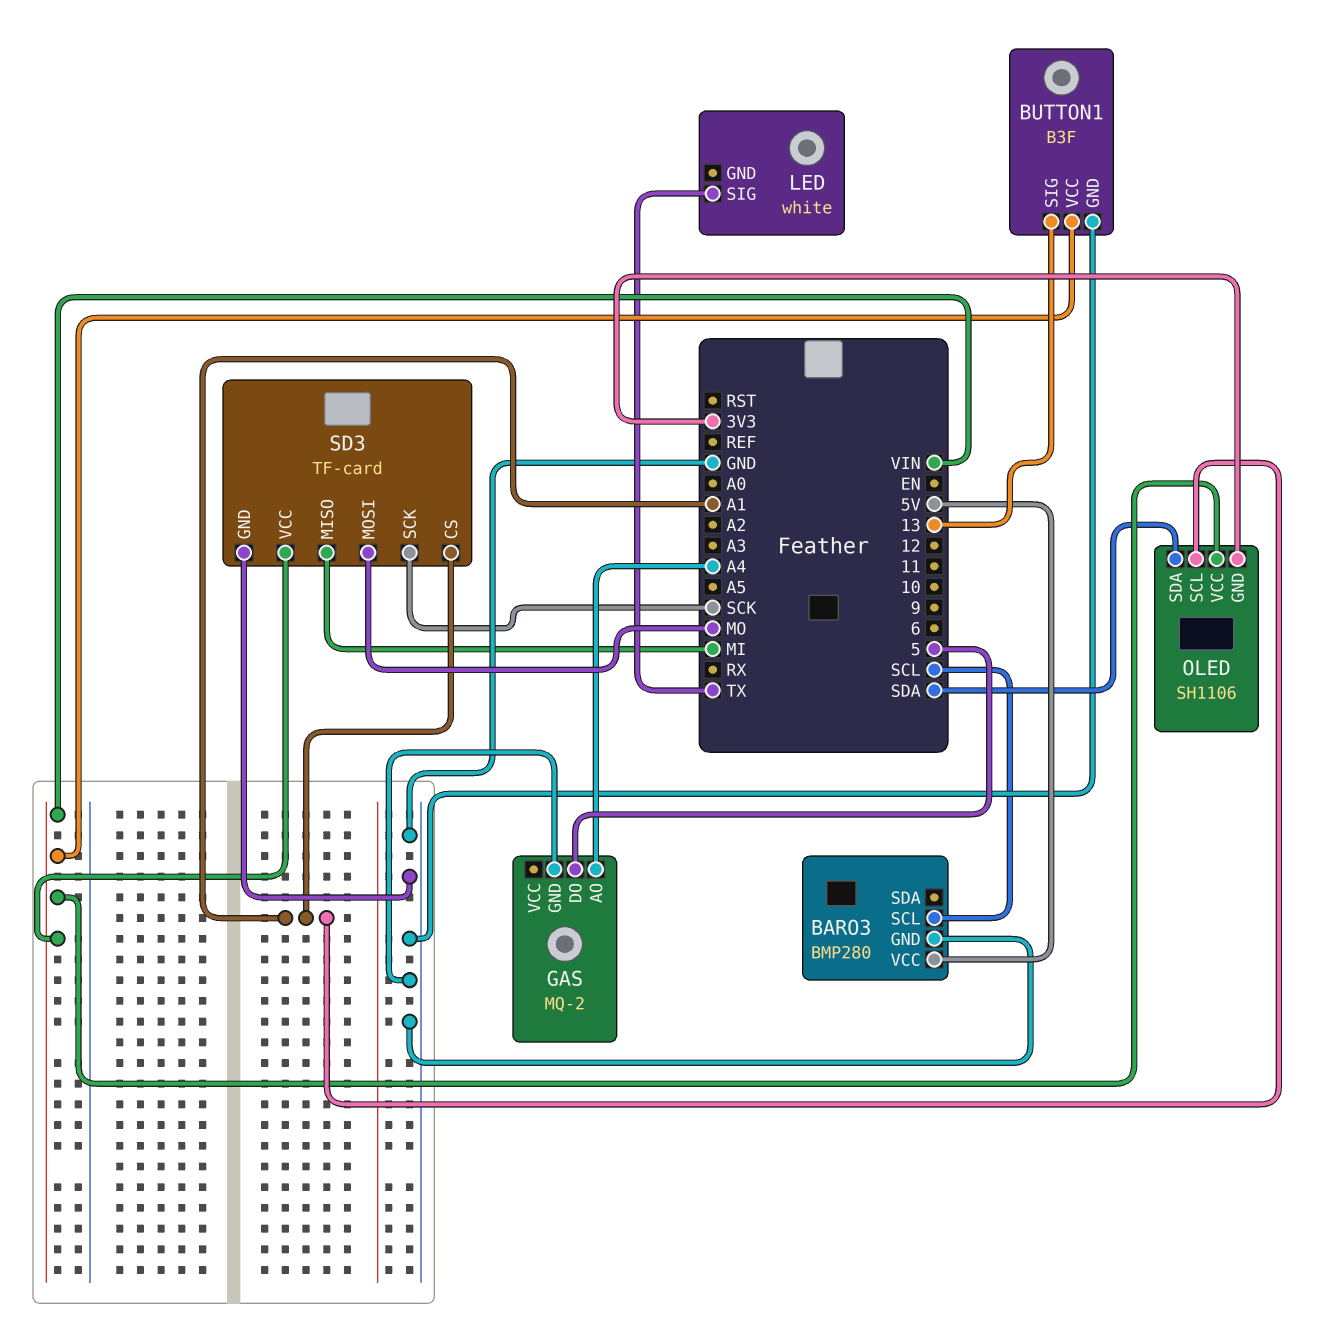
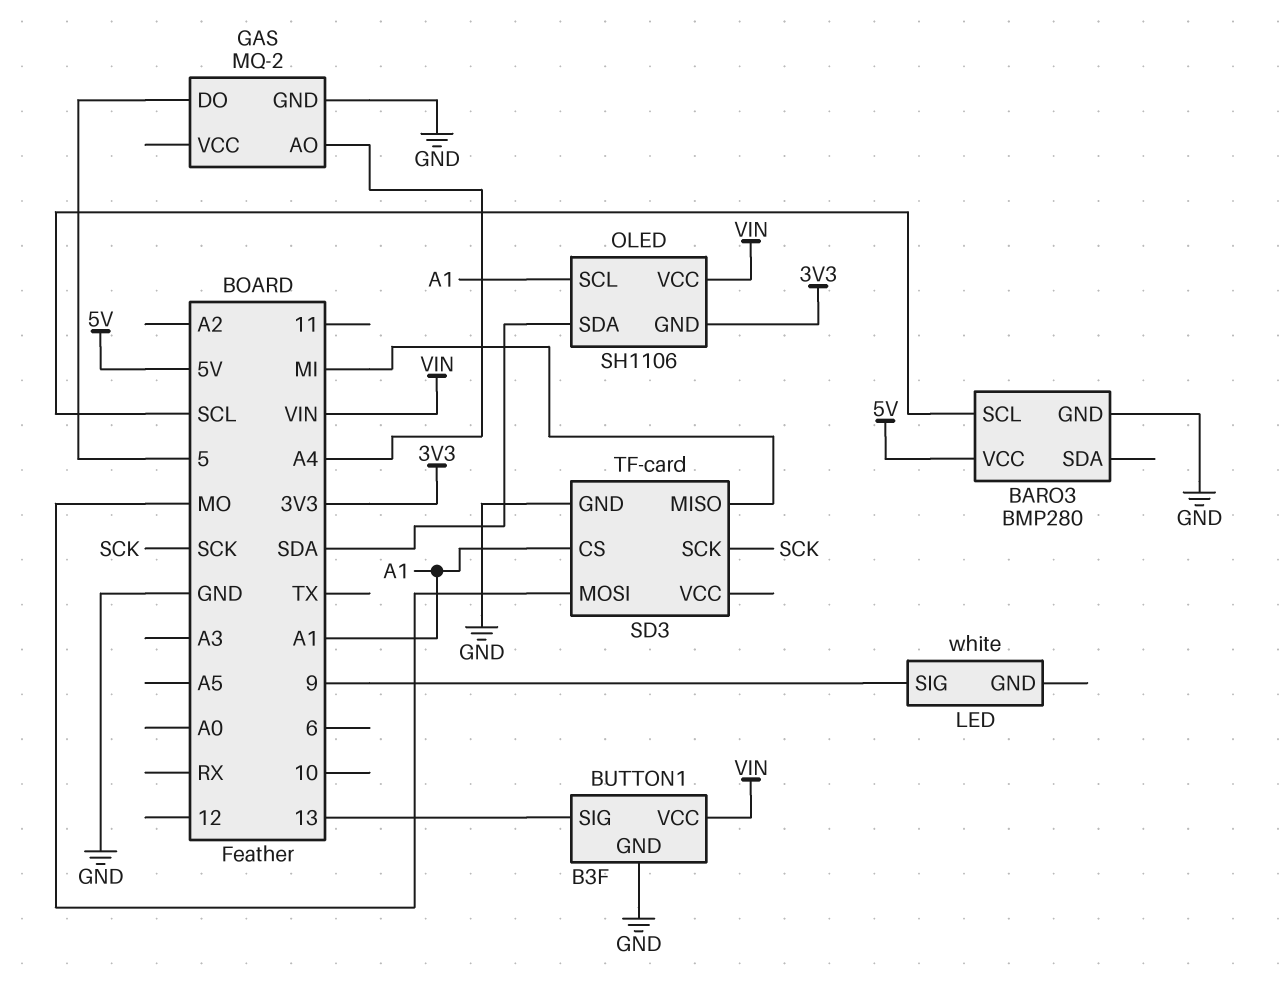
LED pin SIG: TX -> 9
SD3 pin VCC: VIN -> none

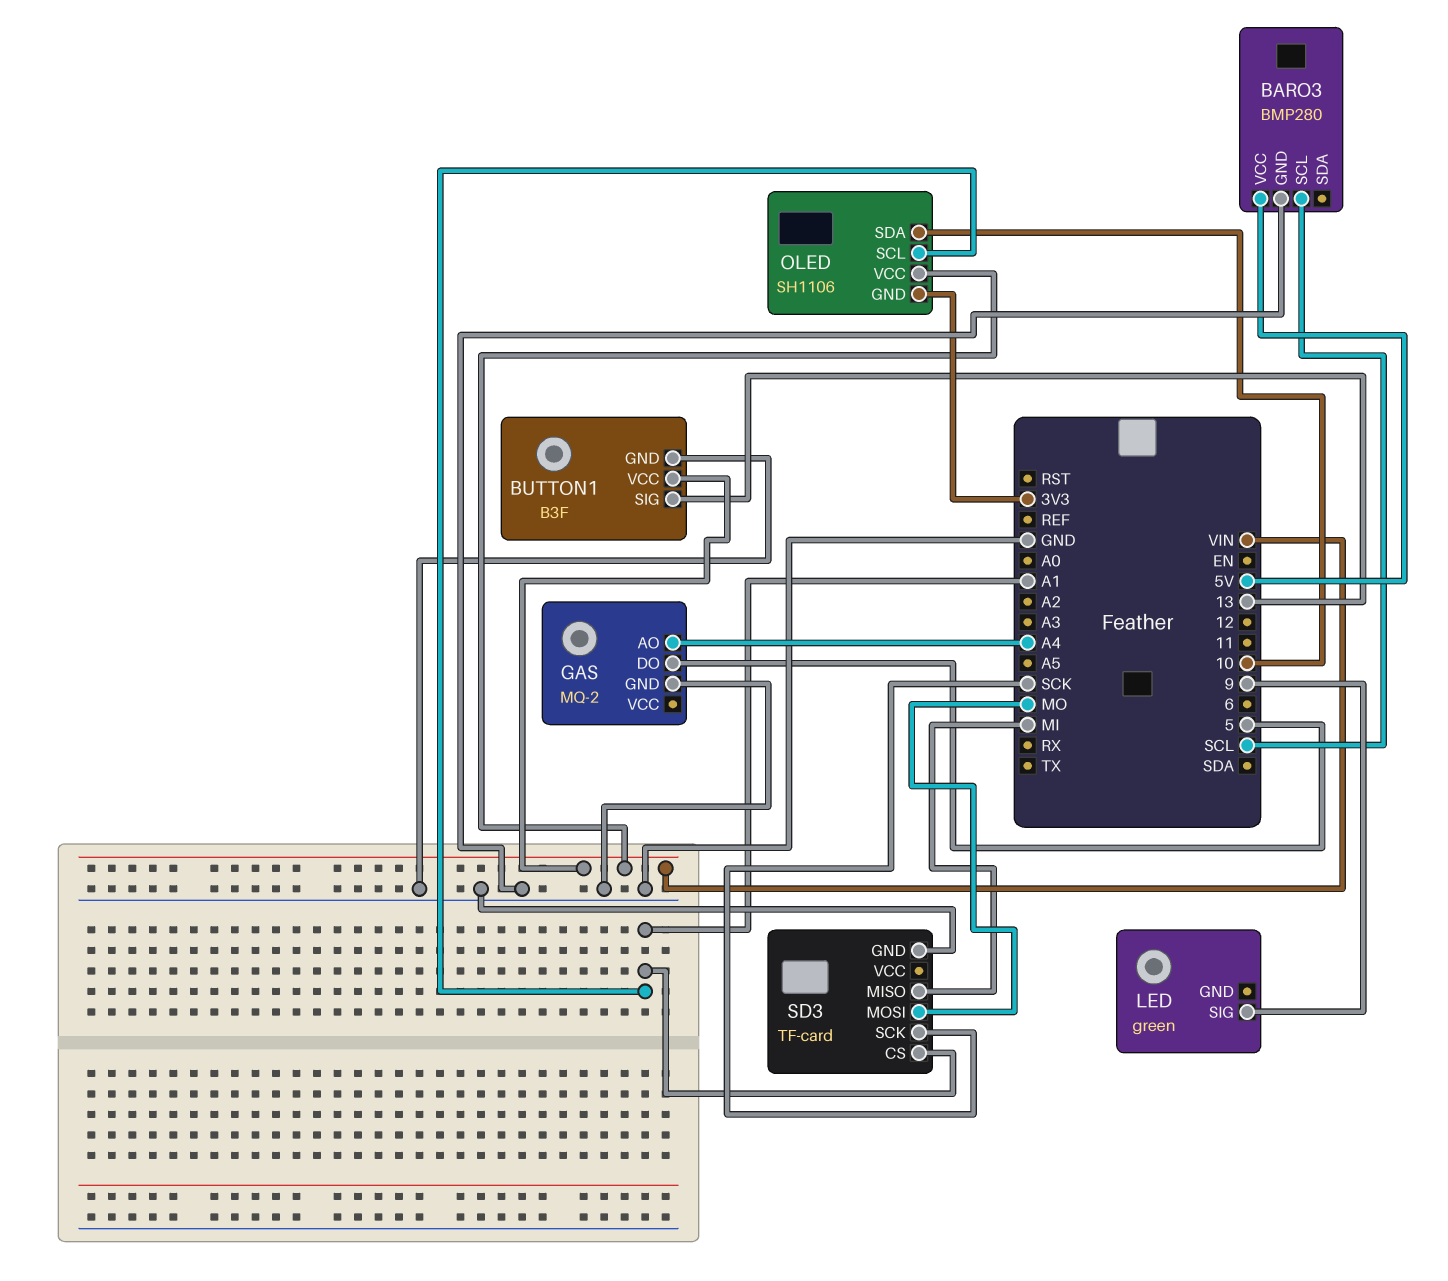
LED: white -> green
OLED pin SDA: SDA -> 10

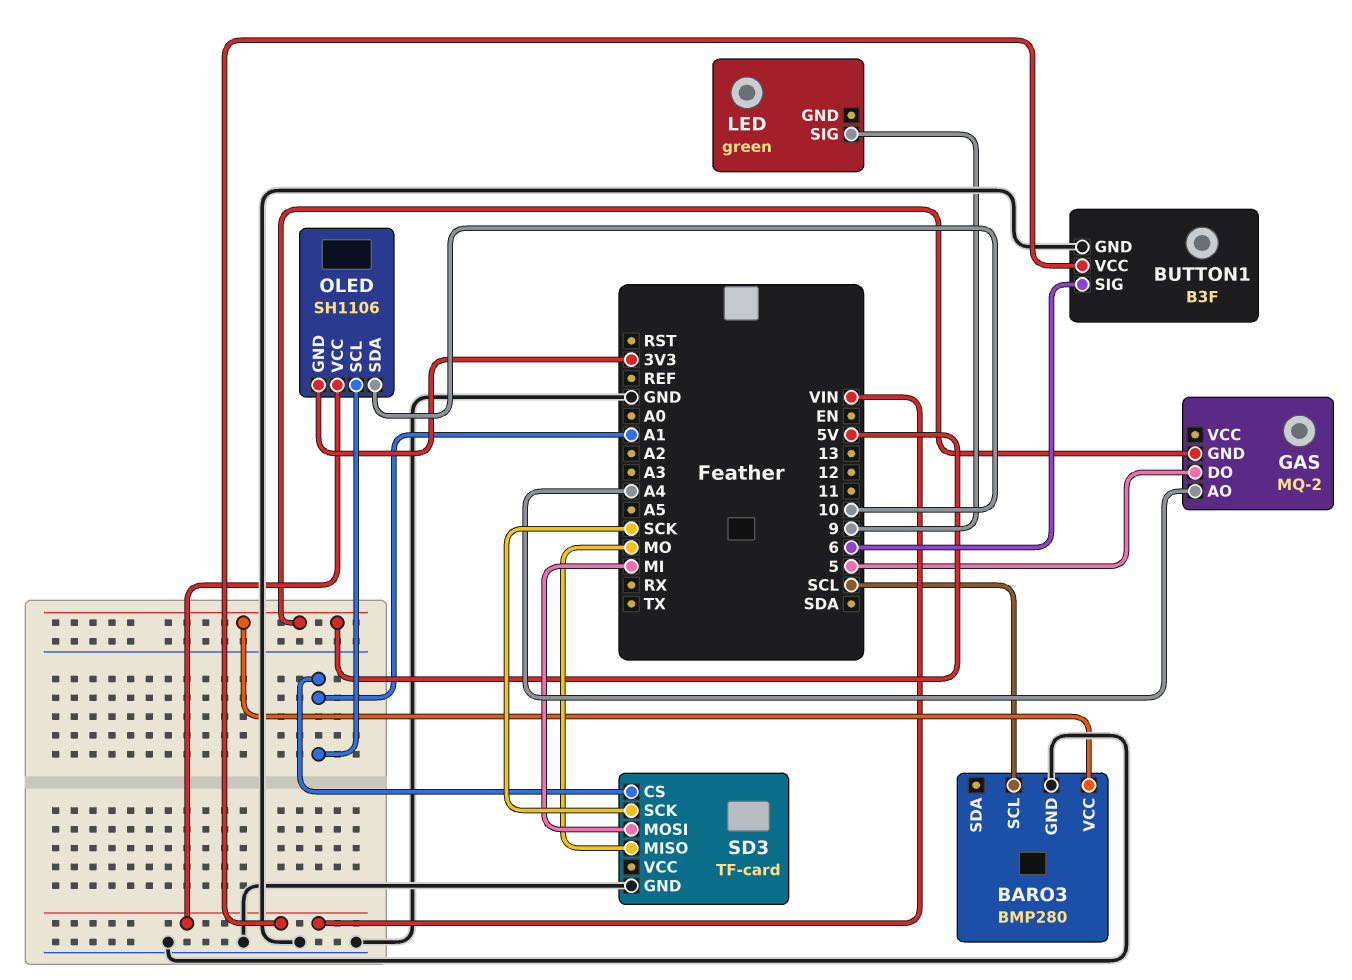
BUTTON1 pin SIG: 13 -> 6
GAS pin GND: GND -> 5V
SD3 pin MISO: MI -> MO
SD3 pin MOSI: MO -> MI

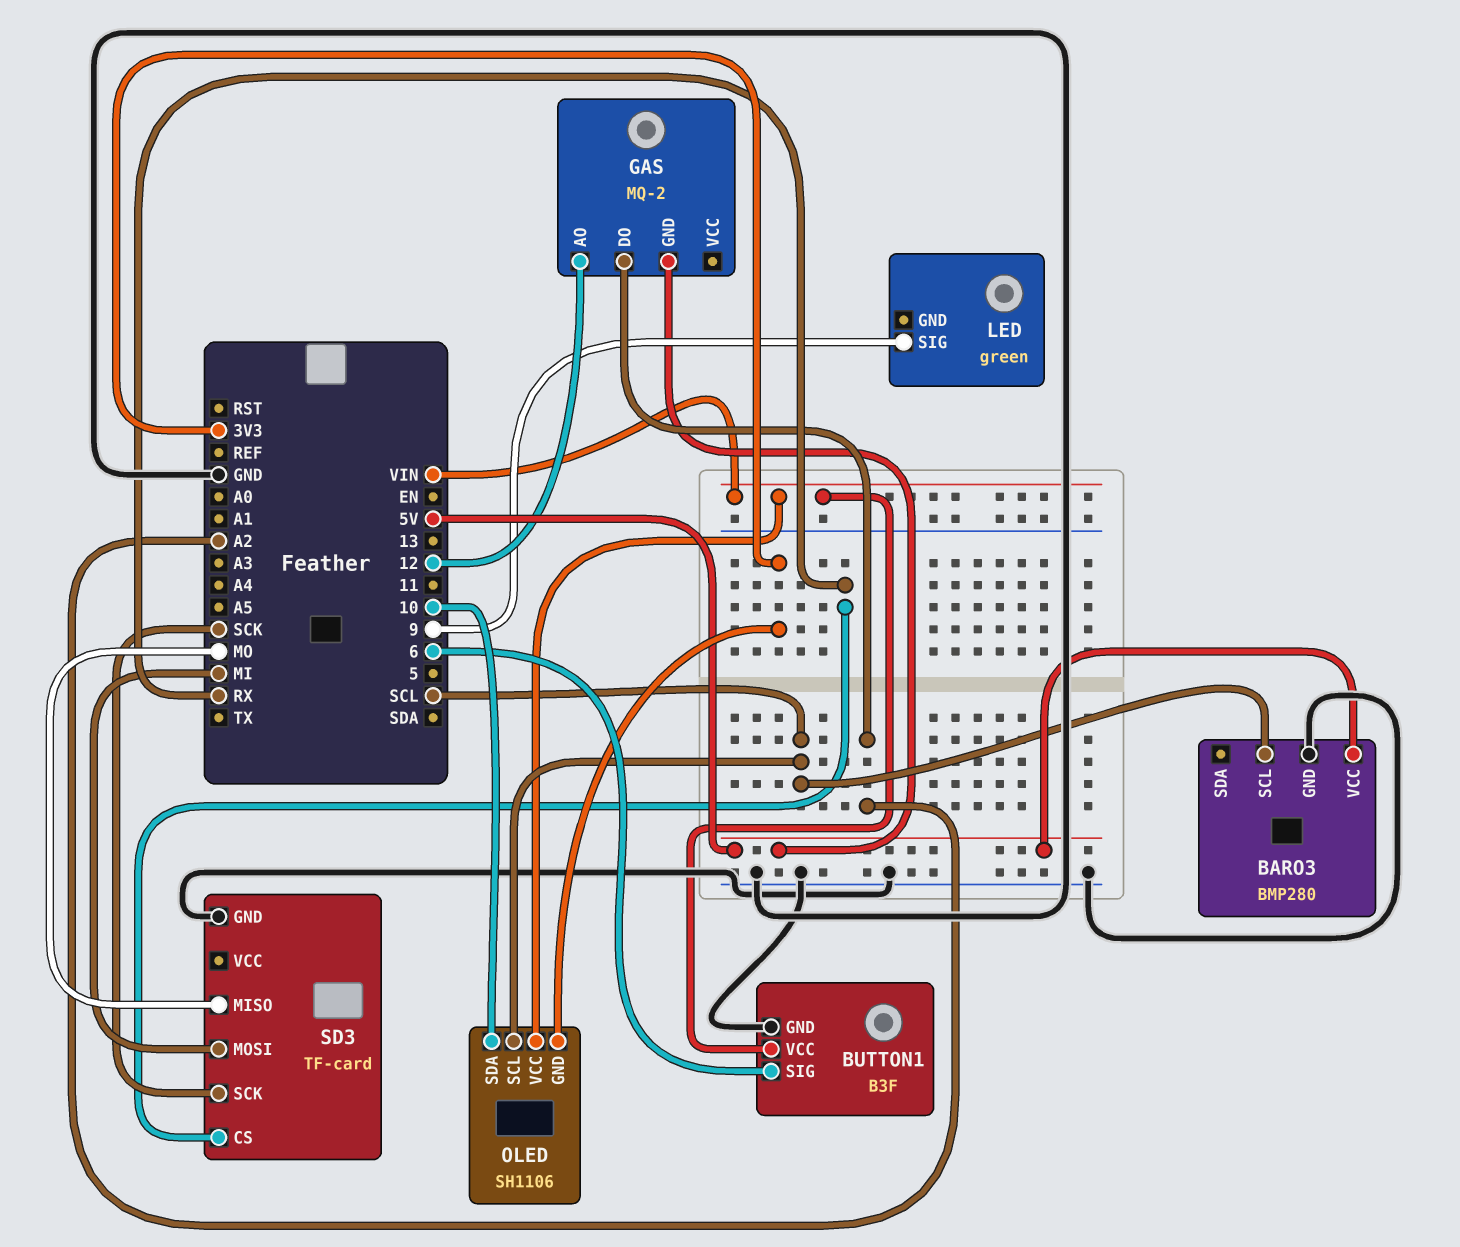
GAS pin AO: A4 -> 12
GAS pin DO: 5 -> A2
OLED pin SCL: A1 -> SCL
SD3 pin CS: A1 -> RX

